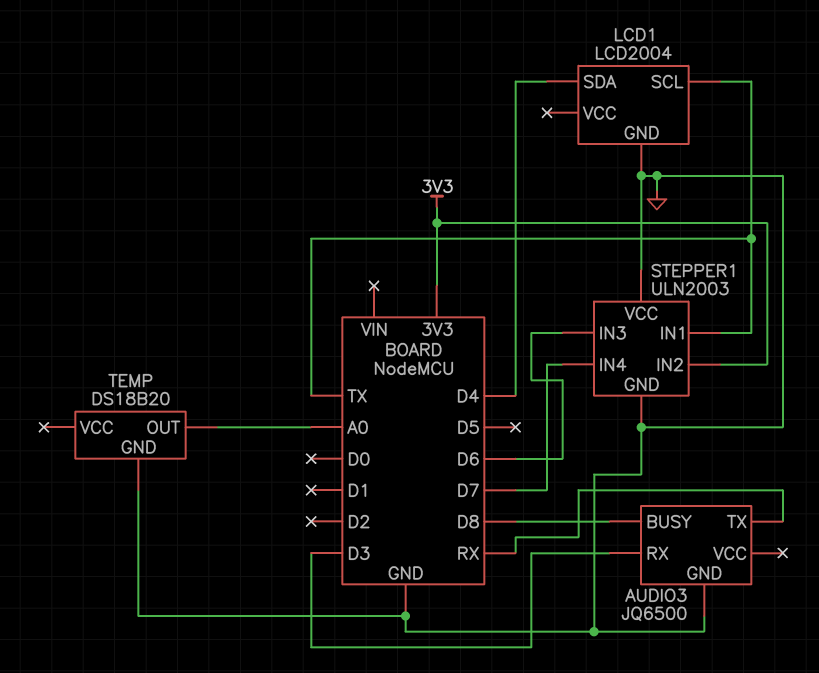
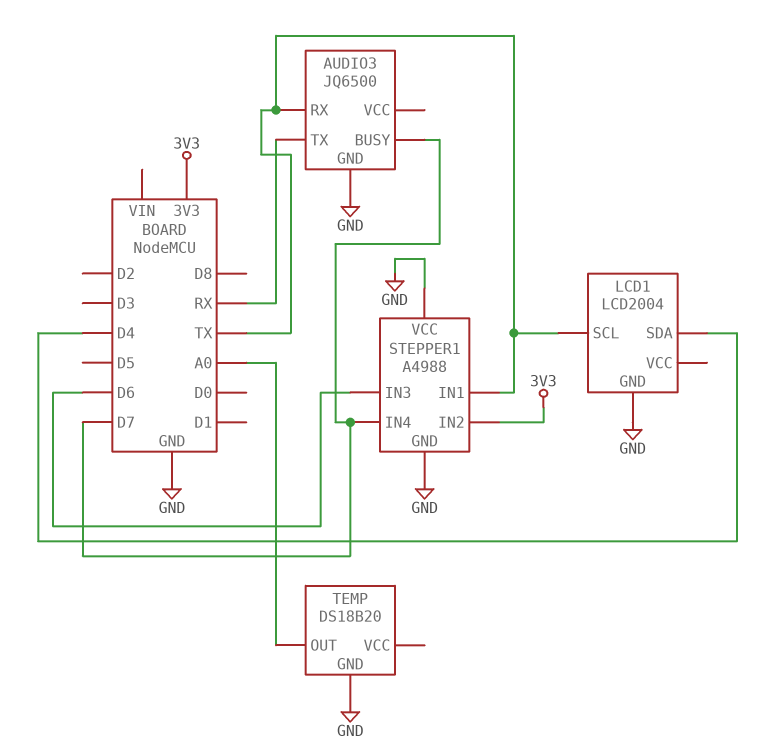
AUDIO3 pin BUSY: D8 -> D7
AUDIO3 pin RX: D3 -> TX
STEPPER1: ULN2003 -> A4988

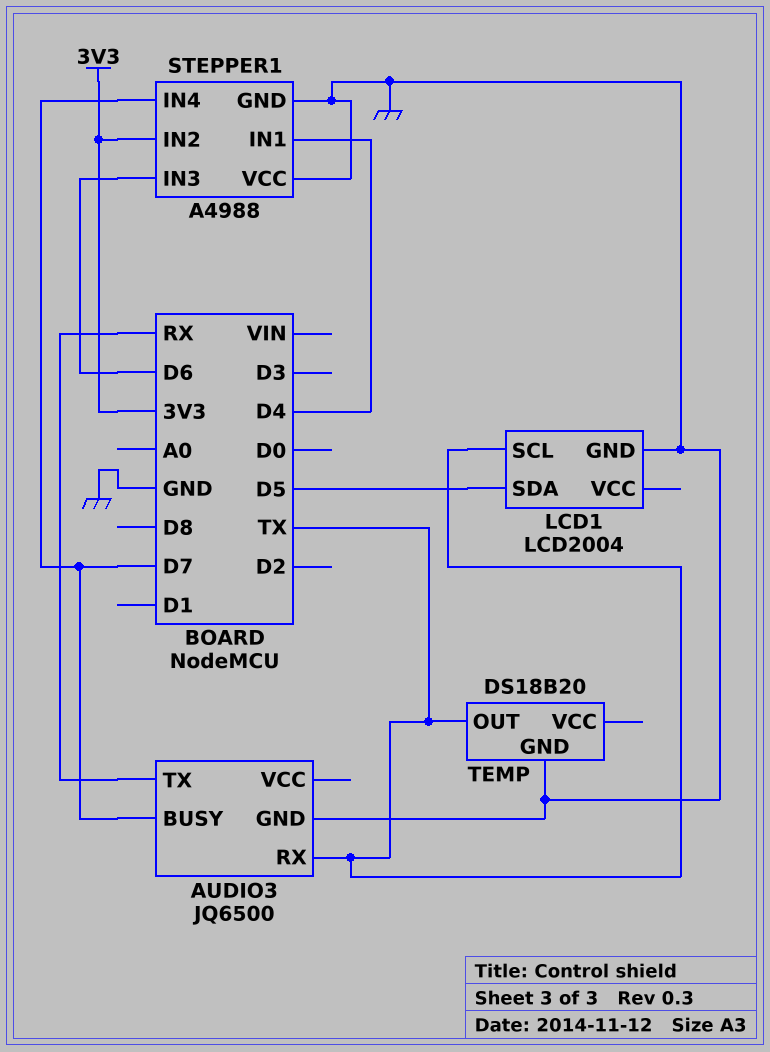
LCD1 pin SDA: D4 -> D5
STEPPER1 pin IN1: TX -> D4
TEMP pin OUT: A0 -> TX

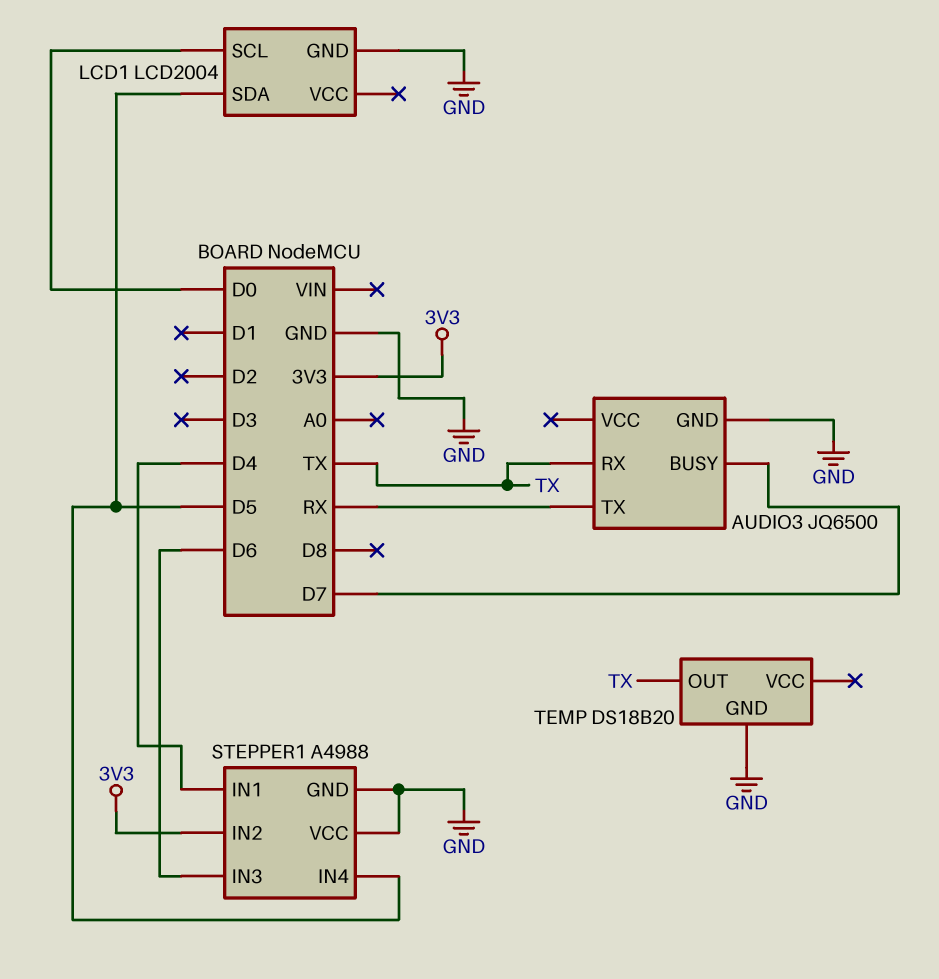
LCD1 pin SCL: TX -> D0
STEPPER1 pin IN4: D7 -> D5

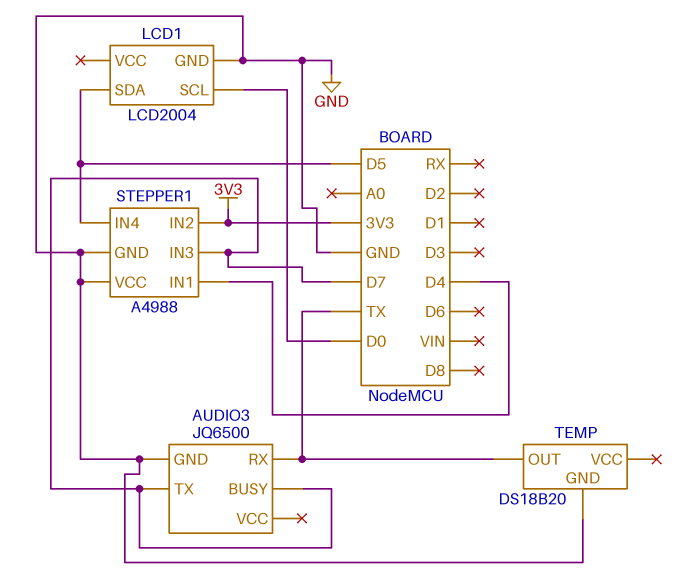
AUDIO3 pin TX: RX -> D7
STEPPER1 pin IN3: D6 -> D7

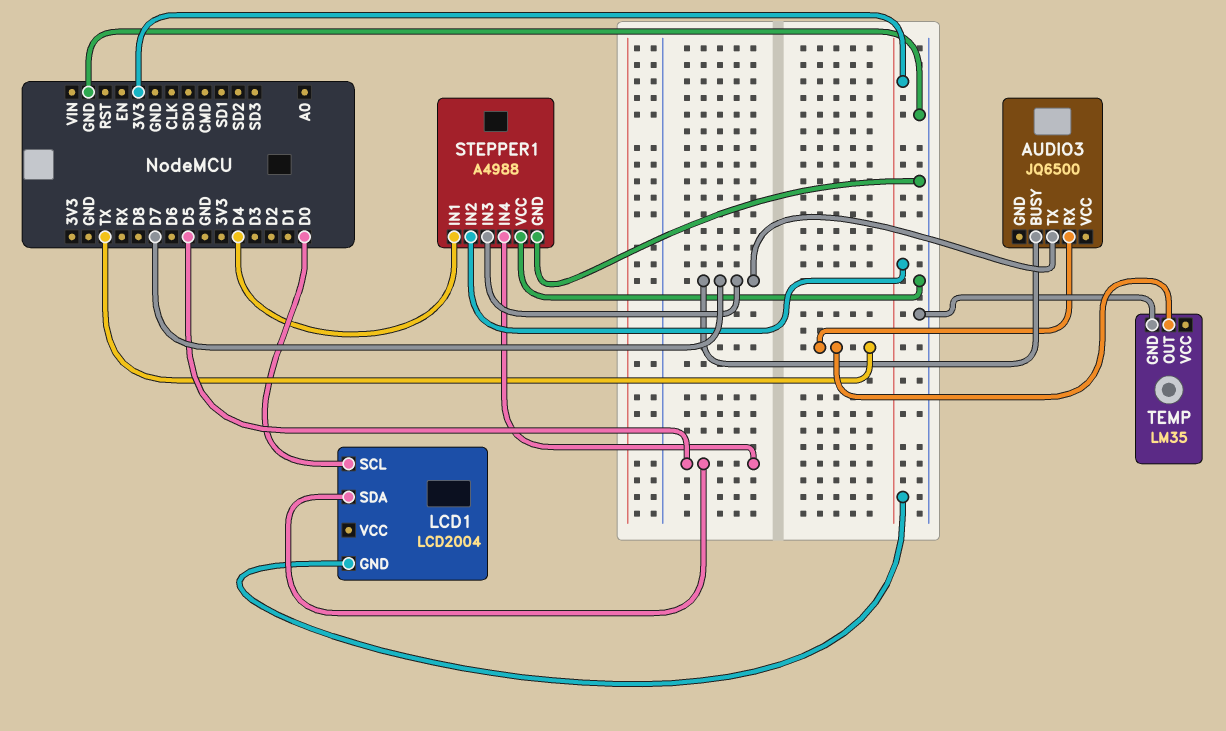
AUDIO3 pin GND: GND -> none
LCD1 pin GND: GND -> 3V3
TEMP: DS18B20 -> LM35

